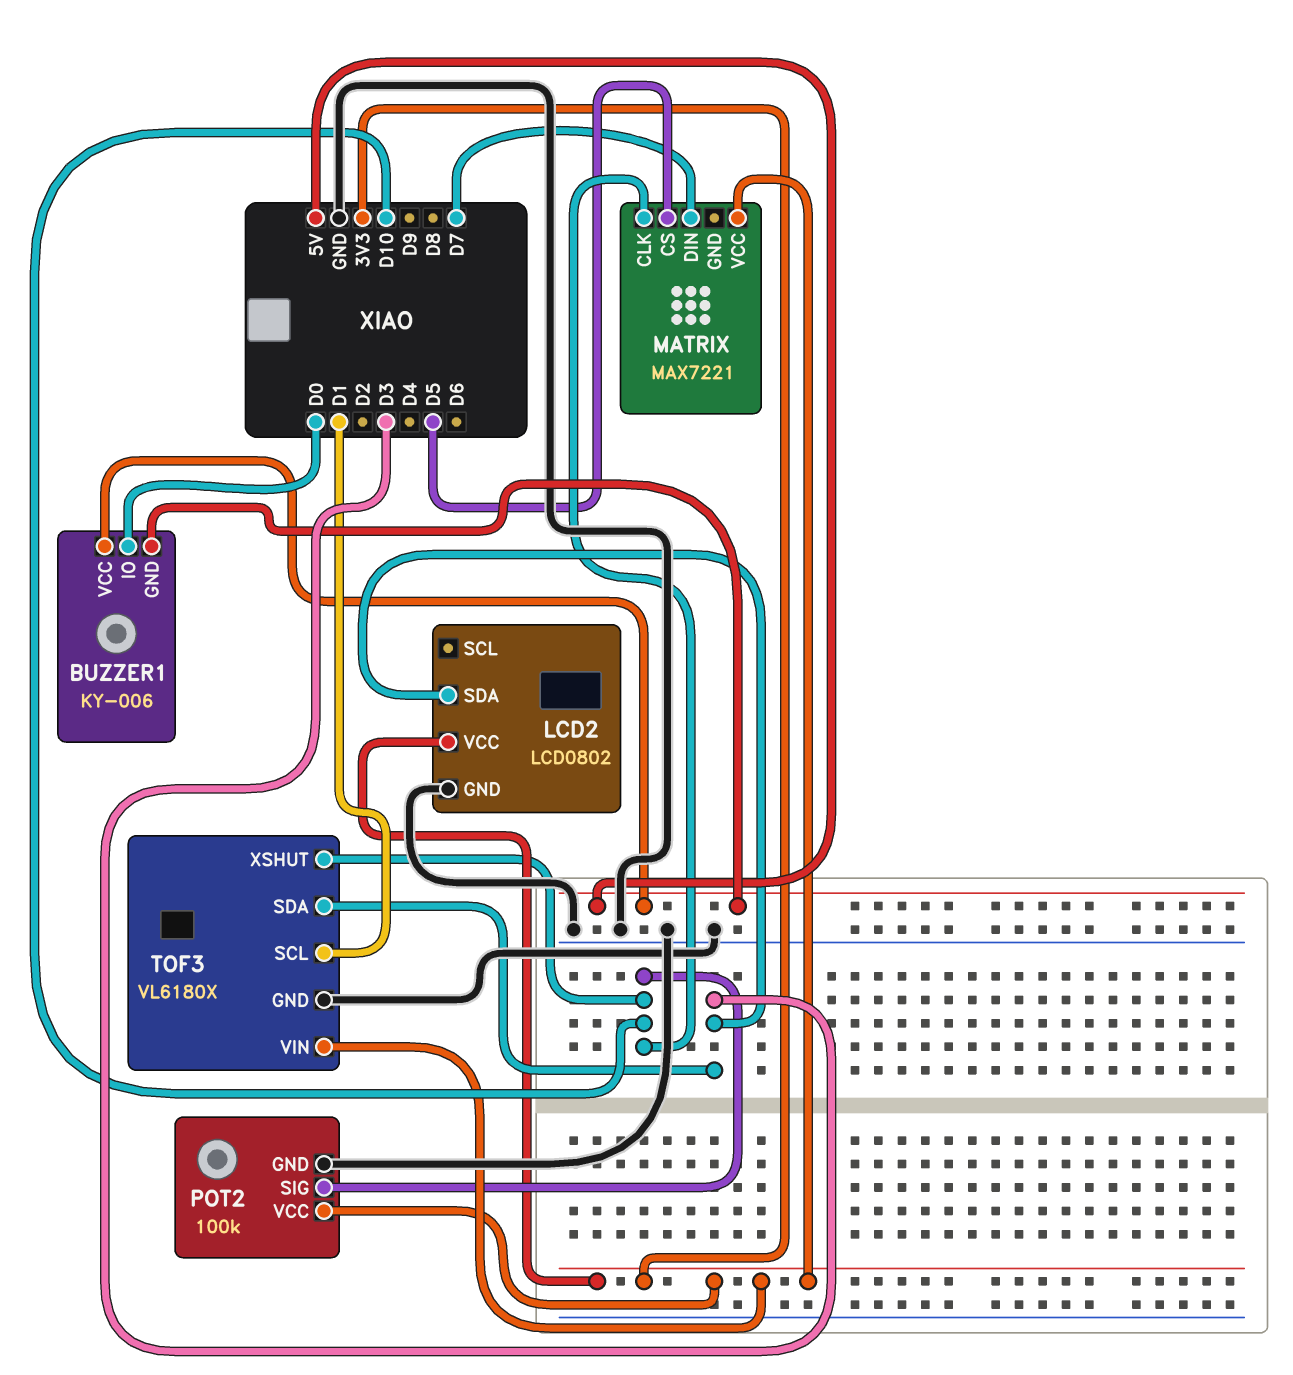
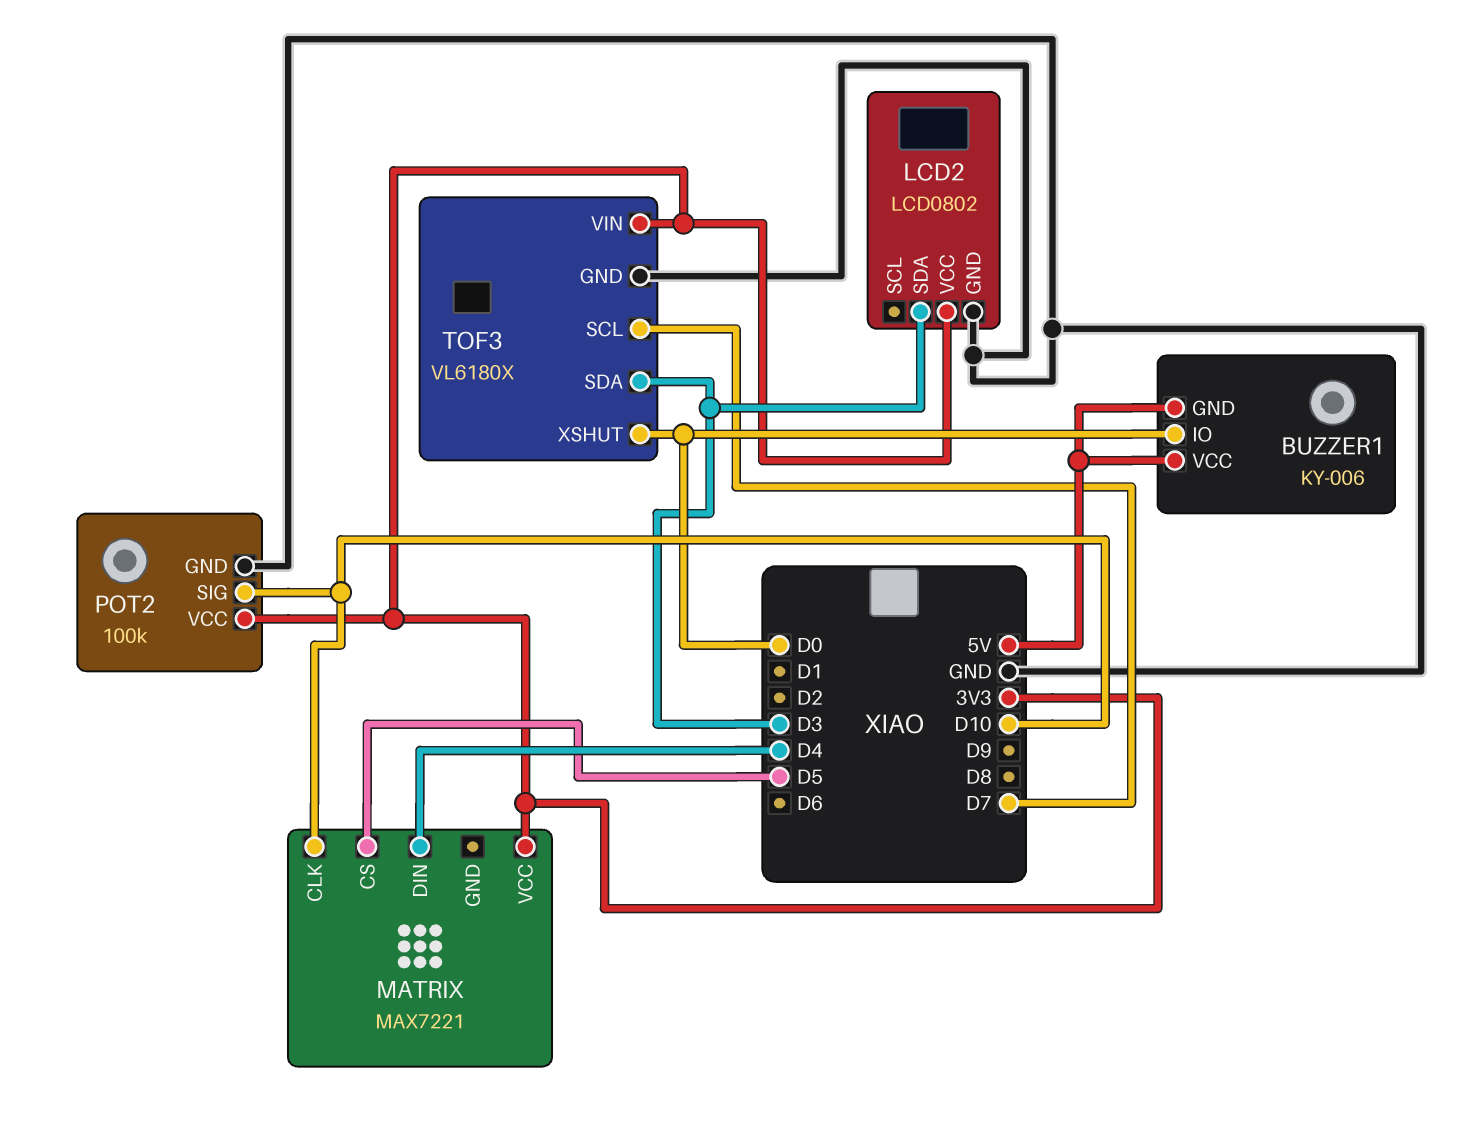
MATRIX pin DIN: D7 -> D4
TOF3 pin SCL: D1 -> D7
TOF3 pin XSHUT: D10 -> D0

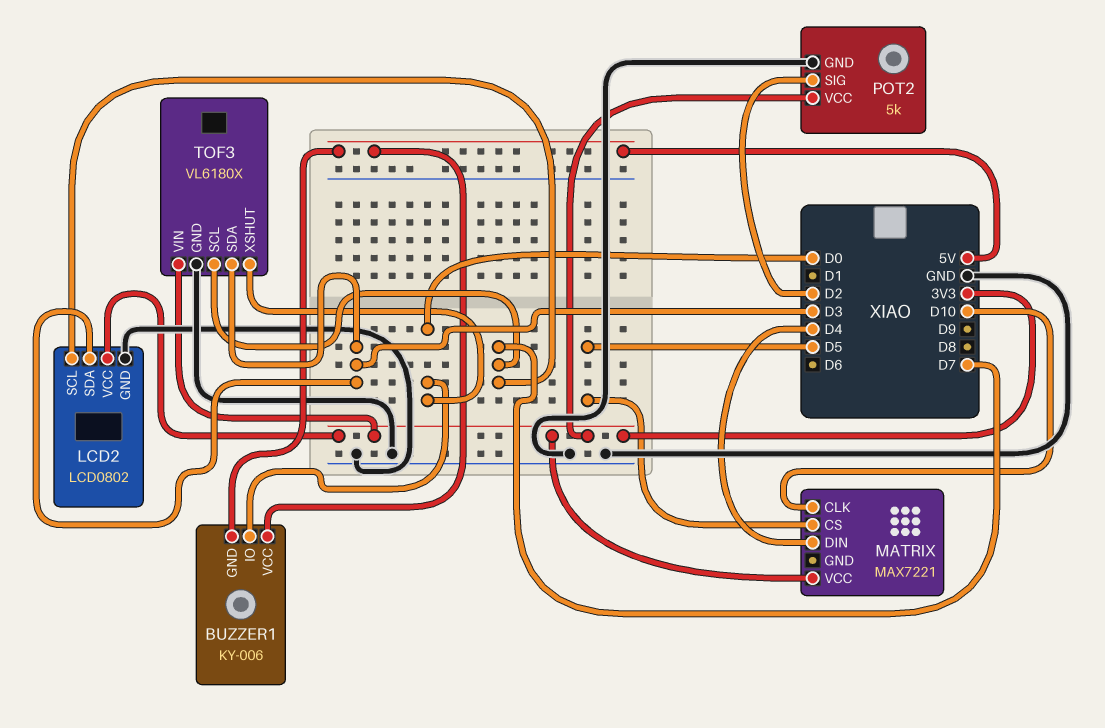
LCD2 pin SCL: none -> D7
POT2: 100k -> 5k
POT2 pin SIG: D10 -> D2

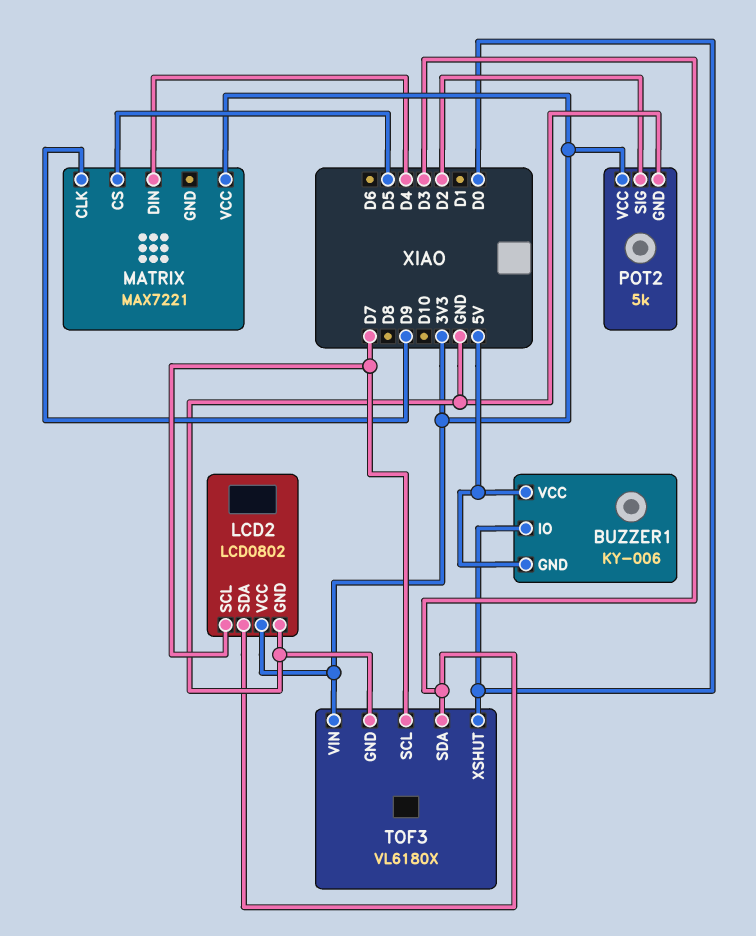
MATRIX pin CLK: D10 -> D9

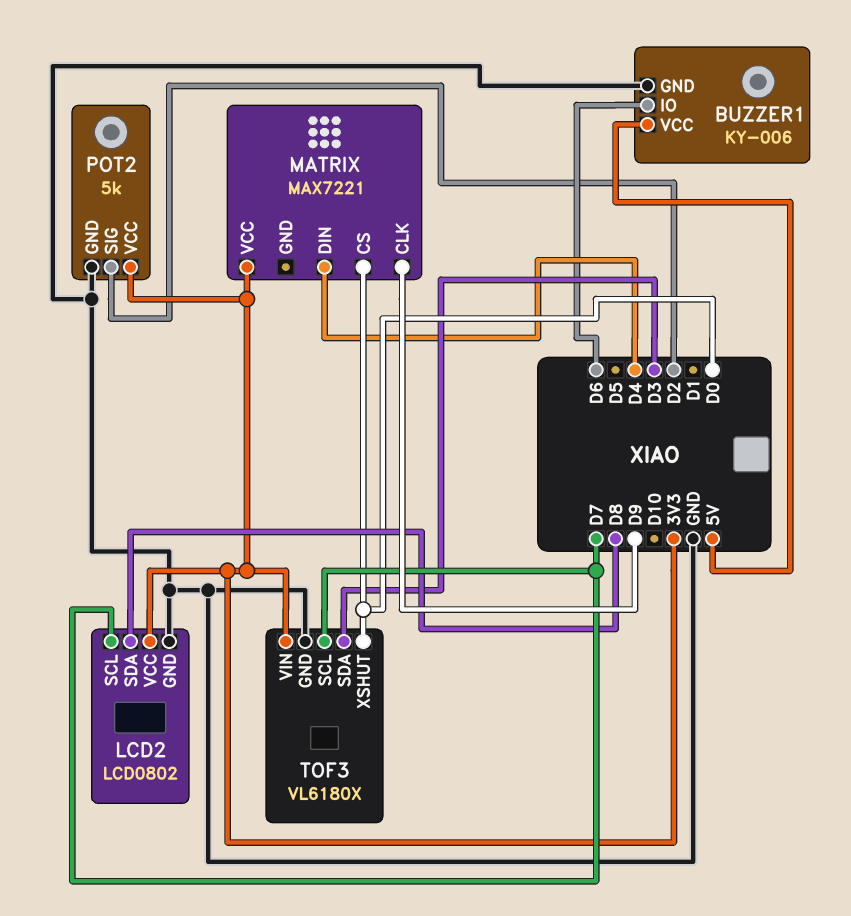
BUZZER1 pin GND: 5V -> GND
BUZZER1 pin IO: D0 -> D6
LCD2 pin SDA: D3 -> D8
MATRIX pin CS: D5 -> D0

